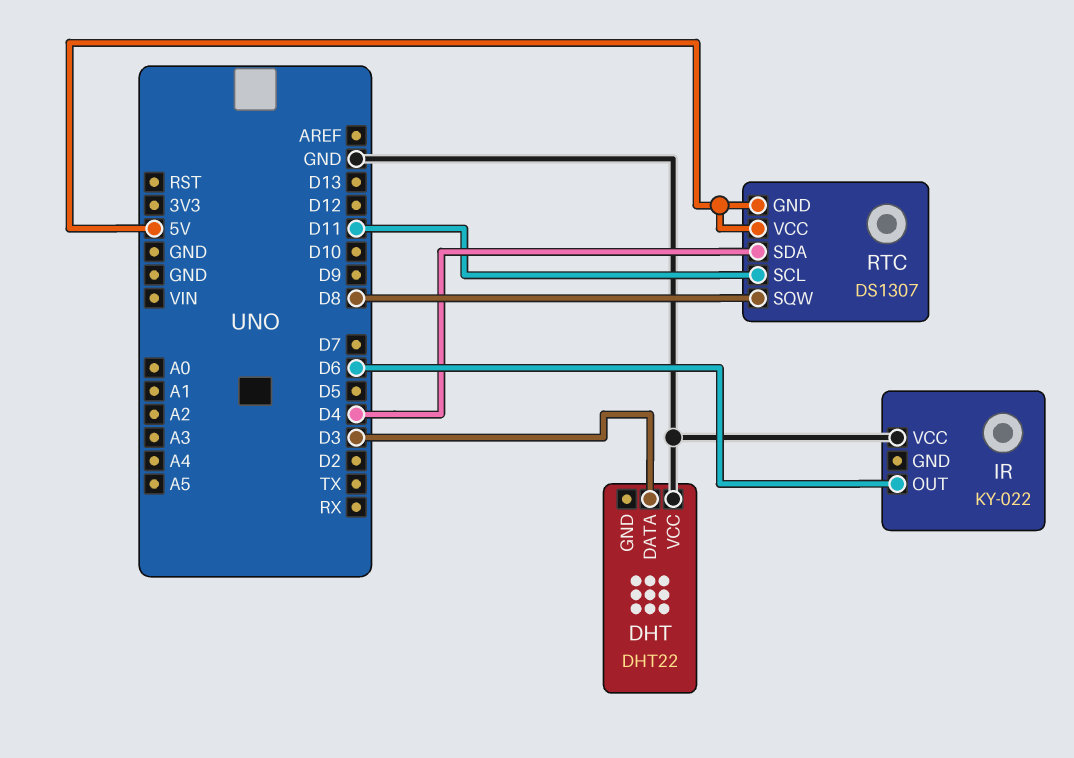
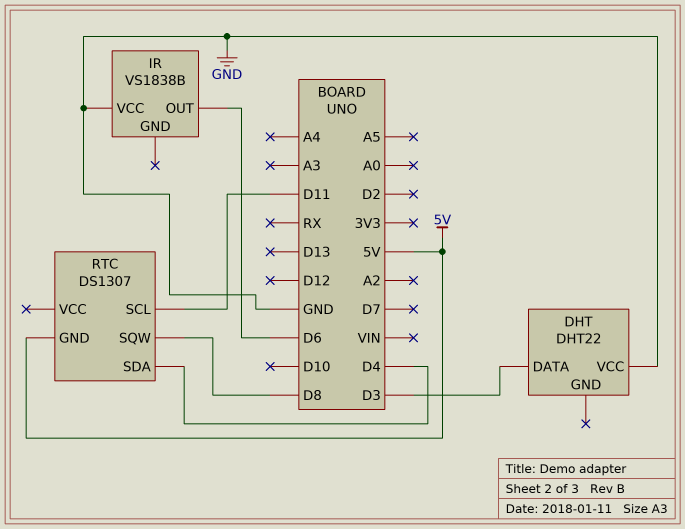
IR: KY-022 -> VS1838B
RTC pin VCC: 5V -> none

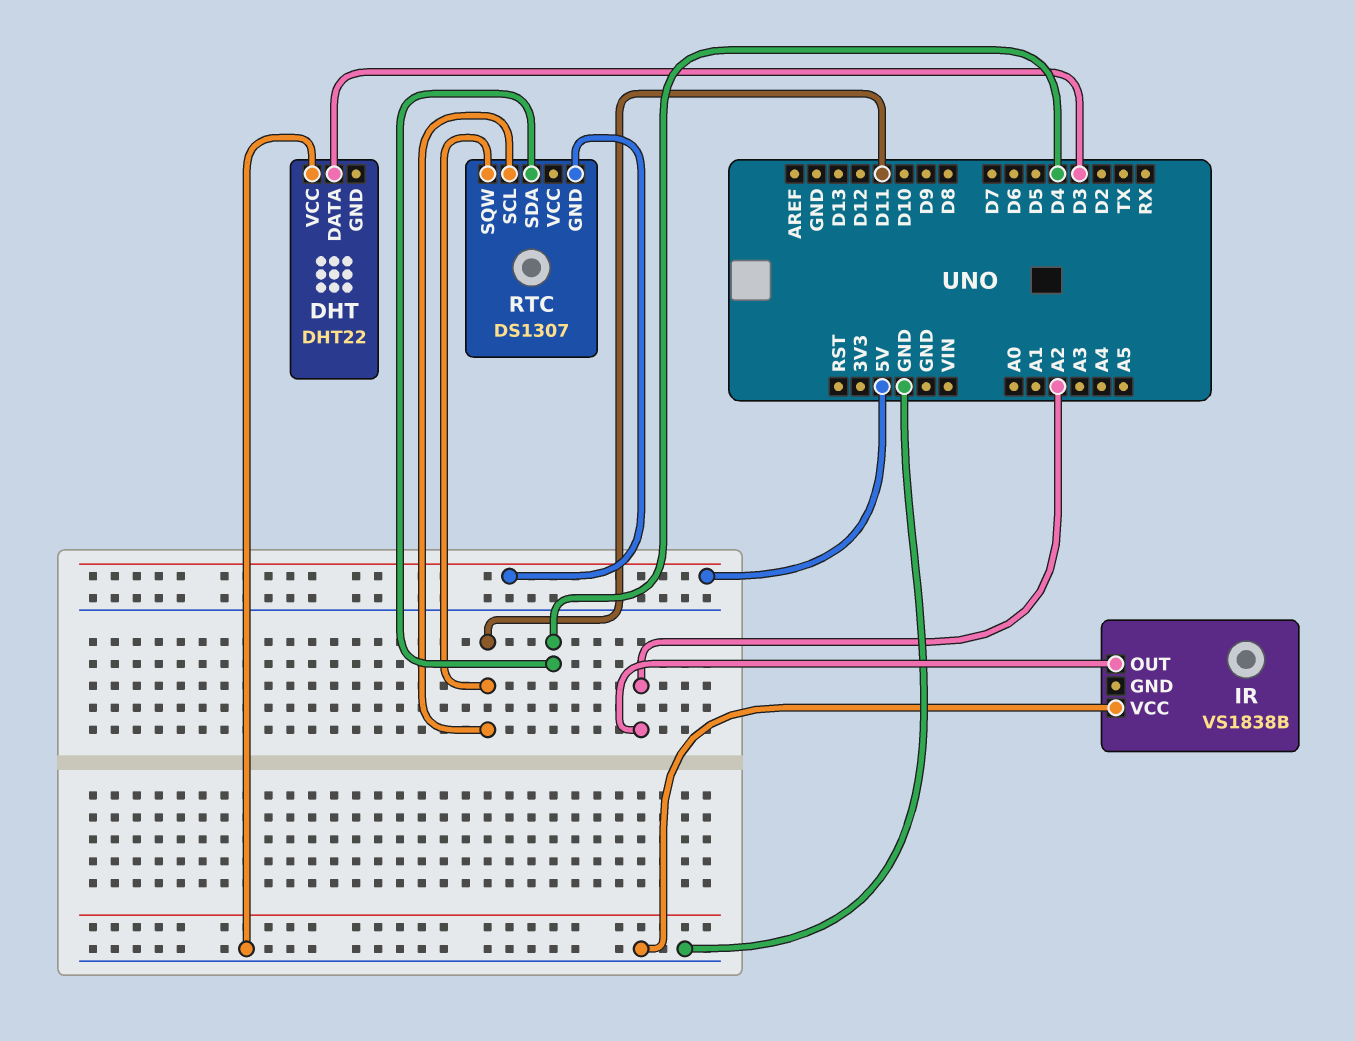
IR pin OUT: D6 -> A2
RTC pin SQW: D8 -> D11

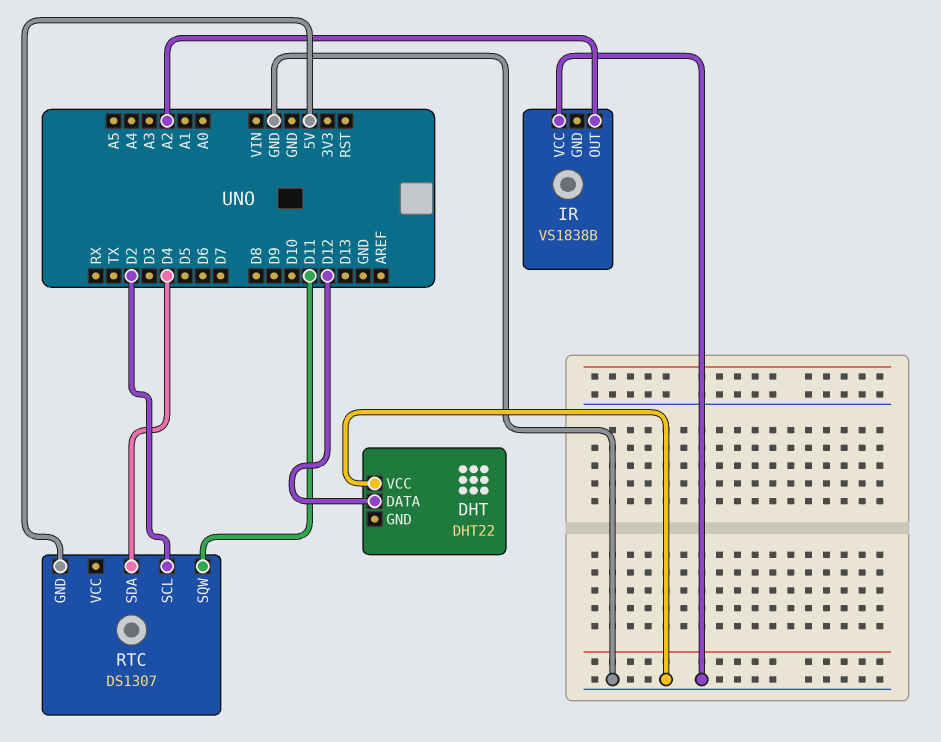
DHT pin DATA: D3 -> D12
RTC pin SCL: D11 -> D2

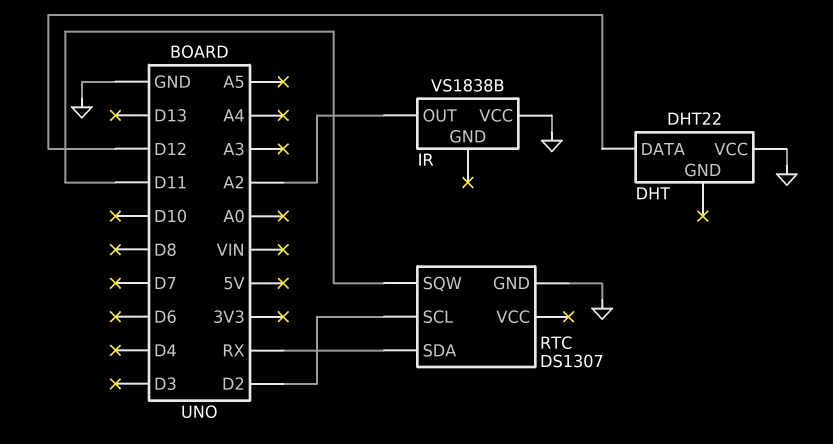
RTC pin GND: 5V -> GND
RTC pin SDA: D4 -> RX

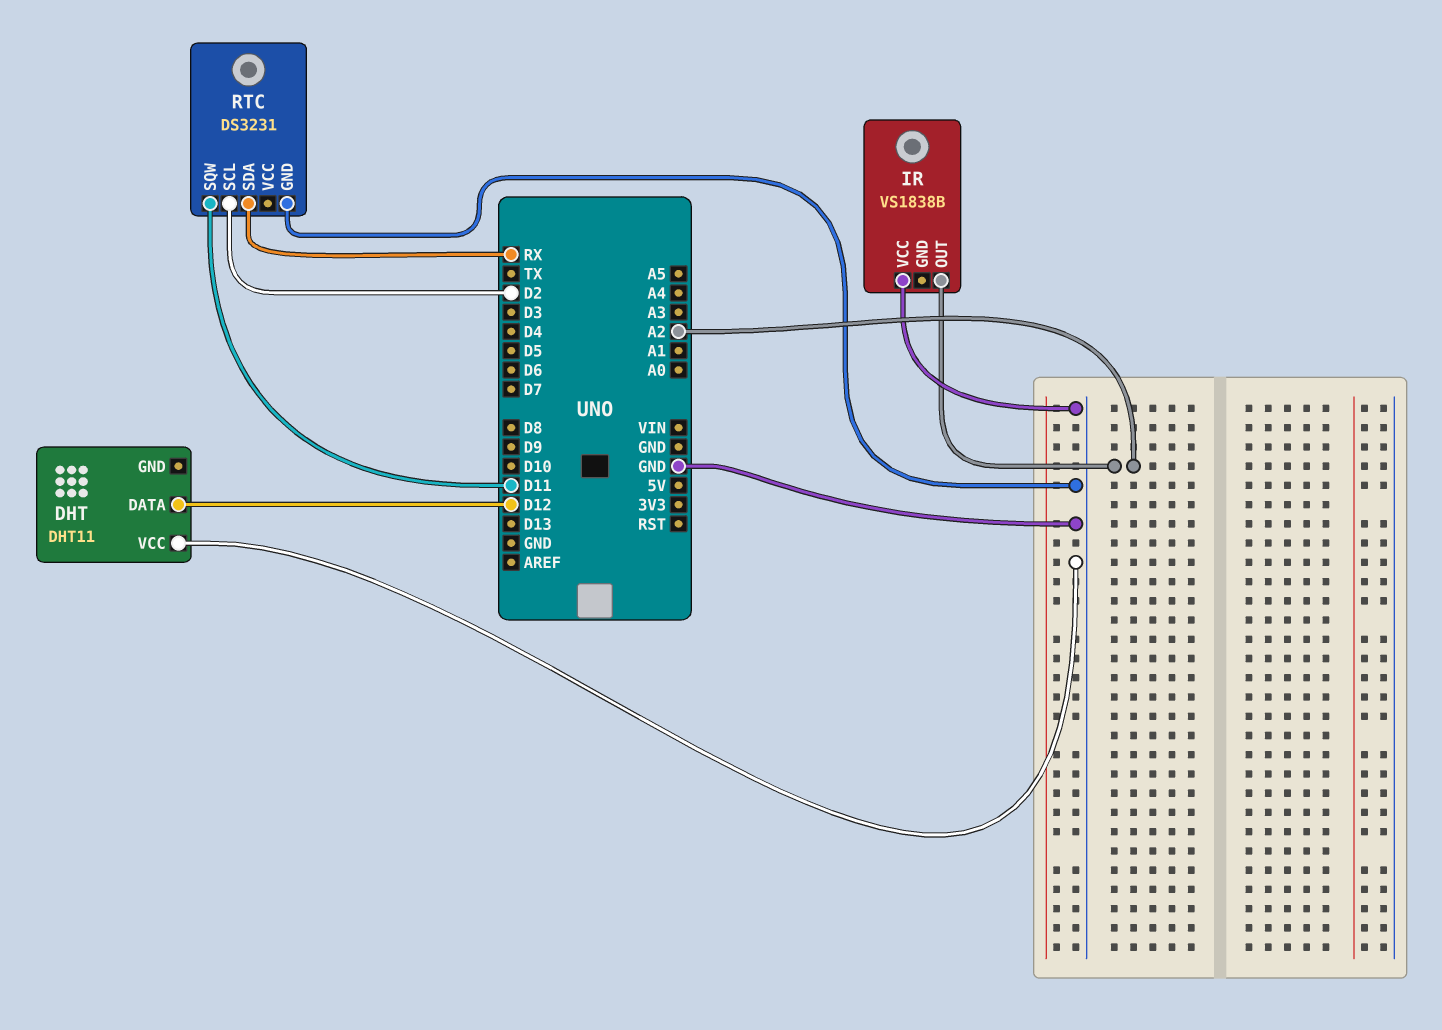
DHT: DHT22 -> DHT11
RTC: DS1307 -> DS3231

